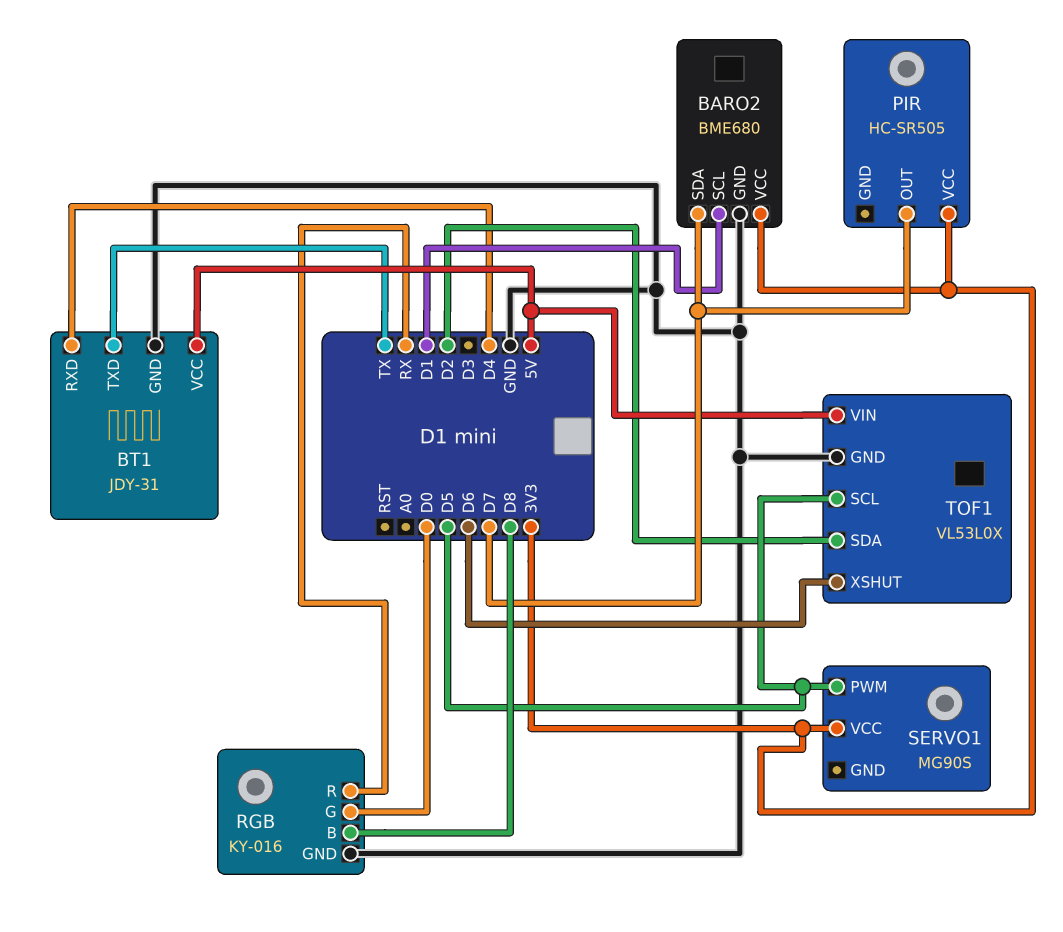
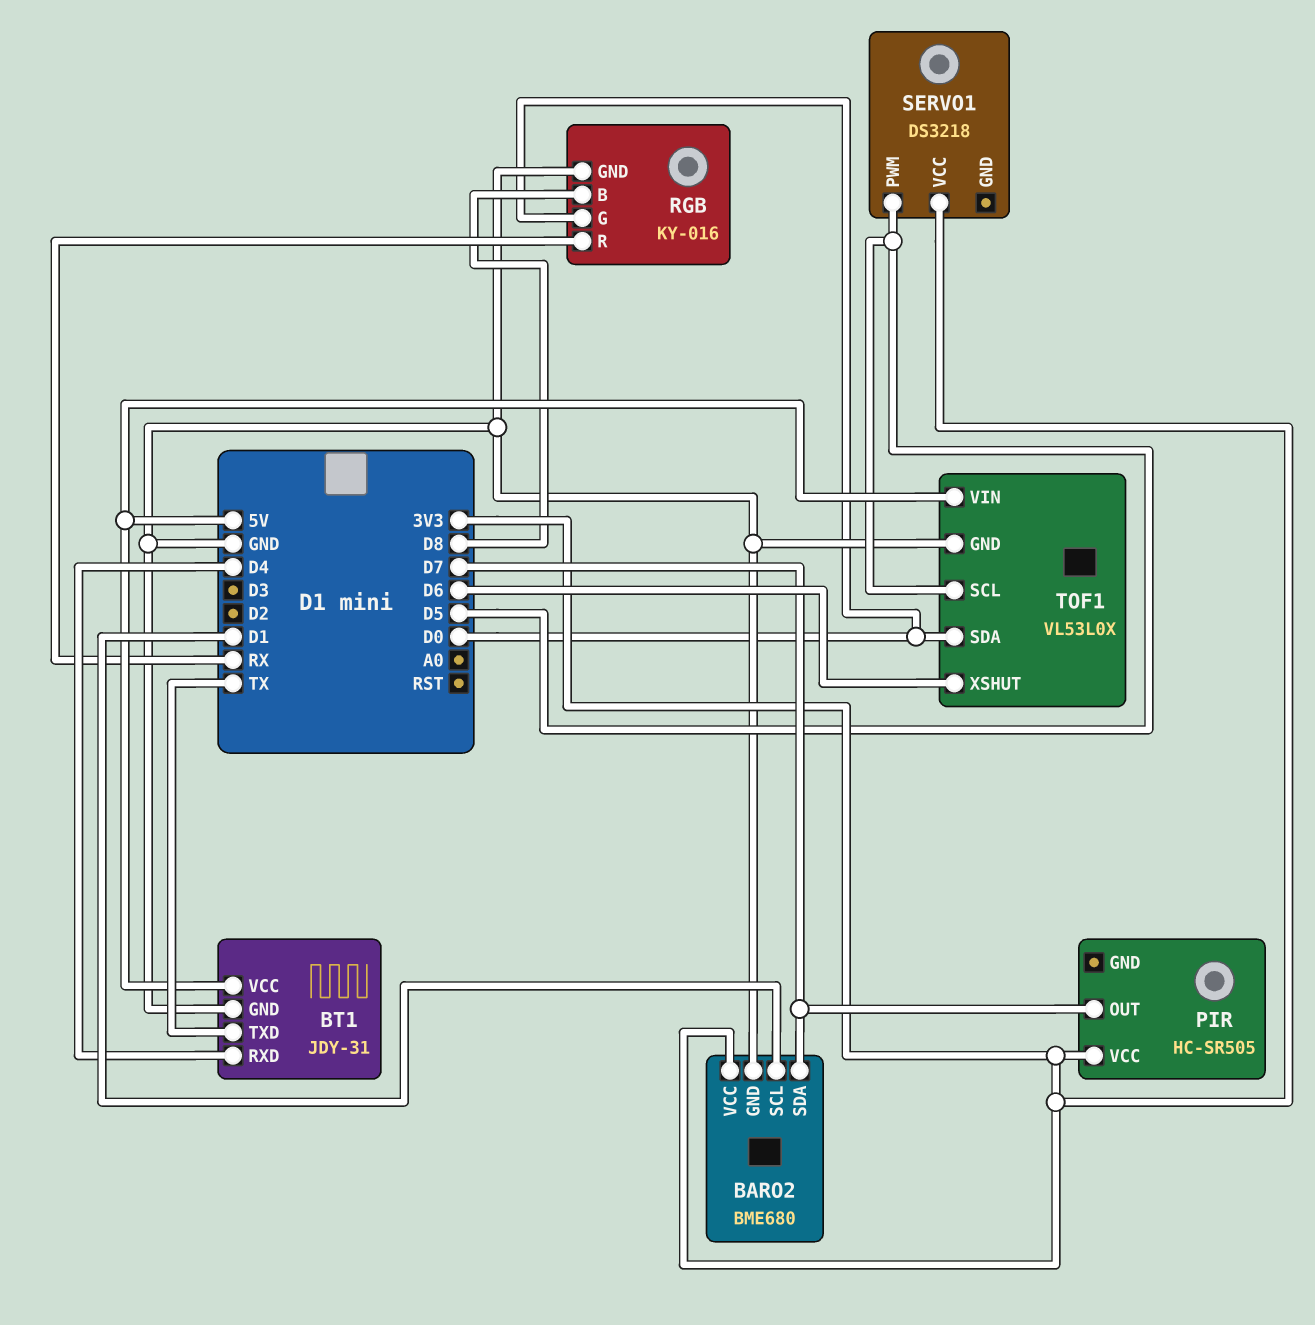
SERVO1: MG90S -> DS3218
TOF1 pin SDA: D2 -> D0

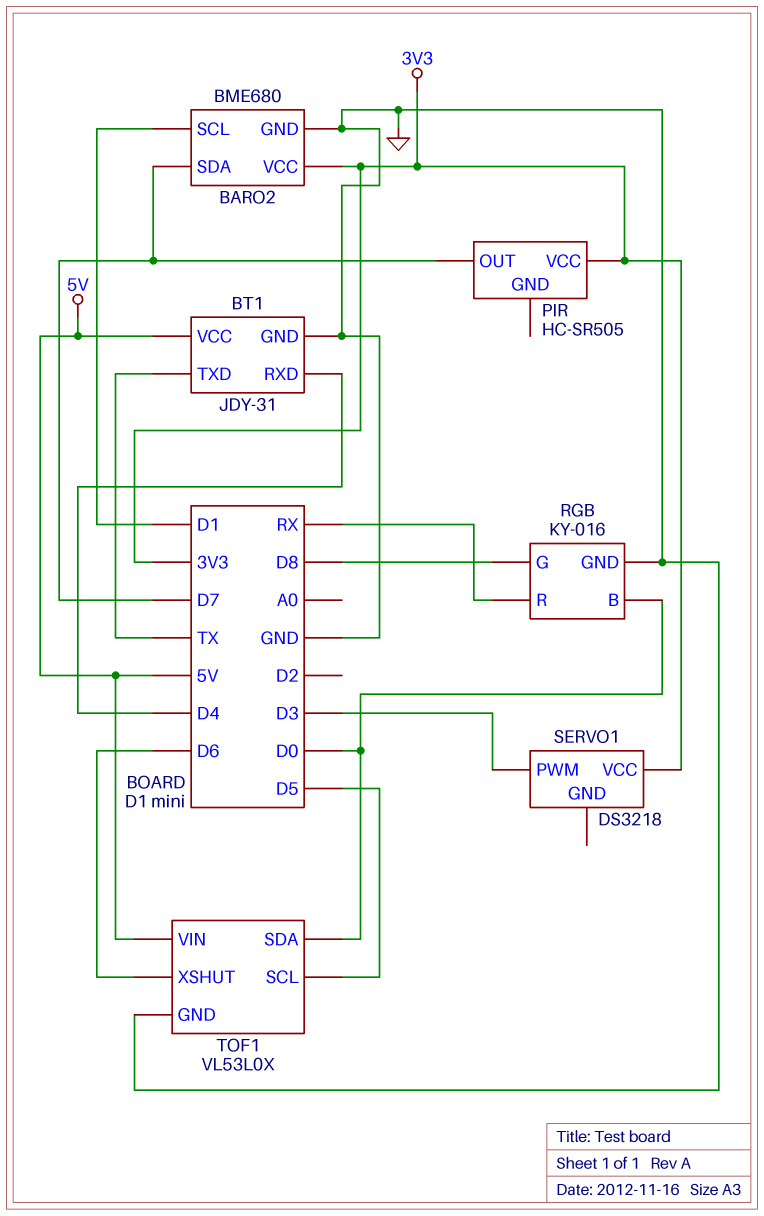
RGB pin B: D8 -> D0
RGB pin G: D0 -> D8
SERVO1 pin PWM: D5 -> D3

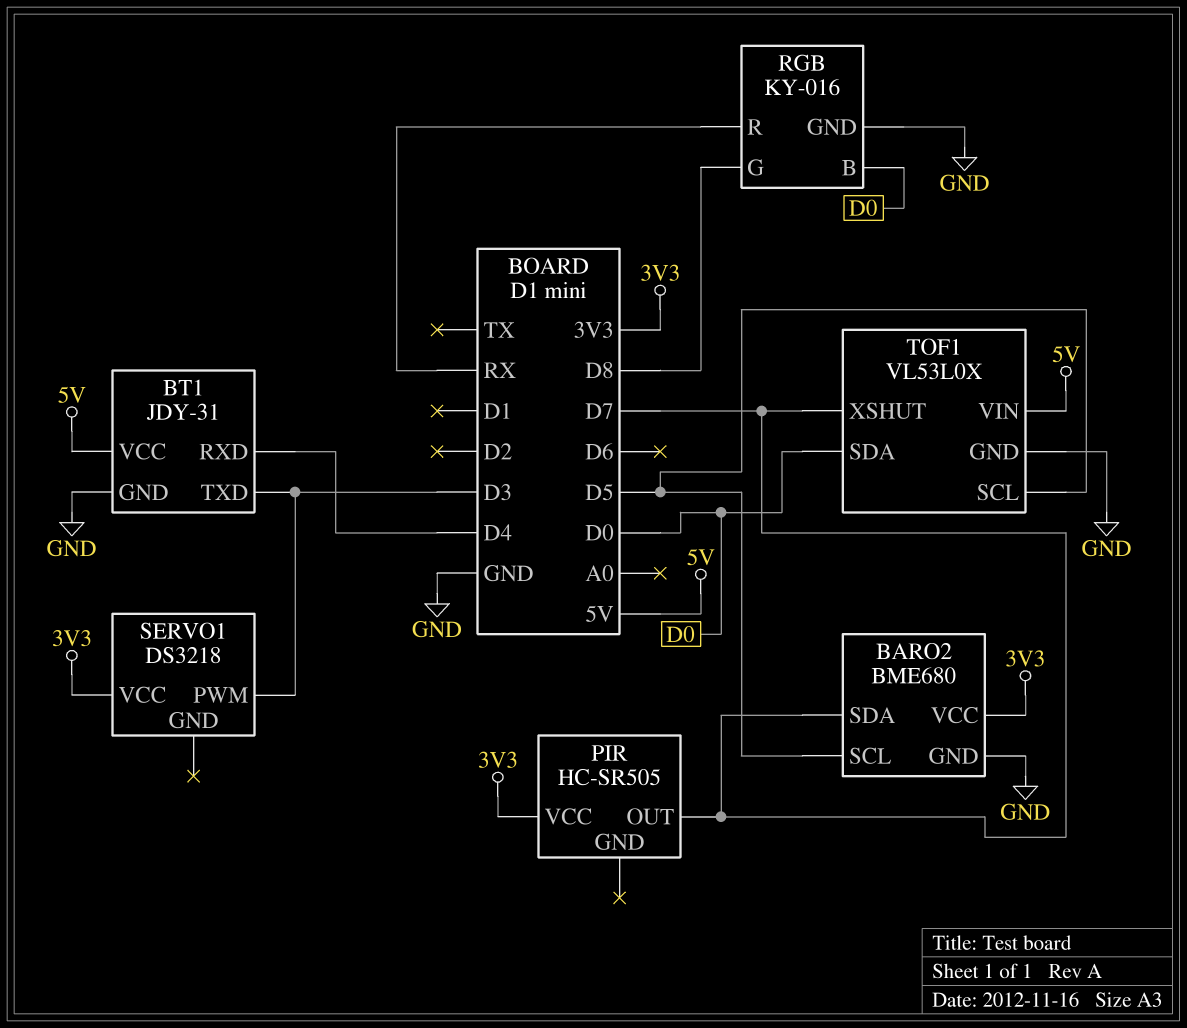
BARO2 pin SCL: D1 -> D5
BT1 pin TXD: TX -> D3
TOF1 pin XSHUT: D6 -> D7

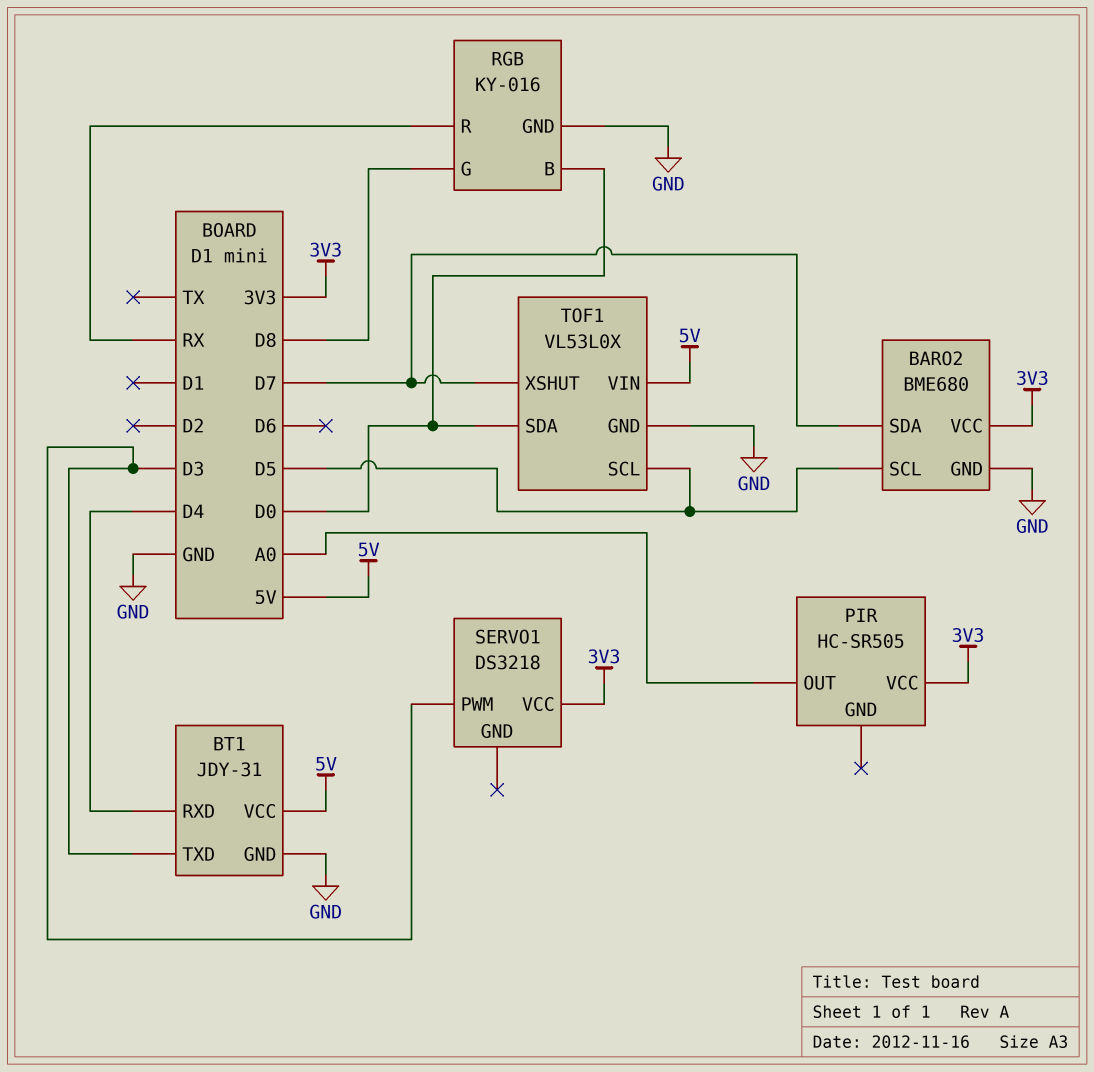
PIR pin OUT: D7 -> A0

